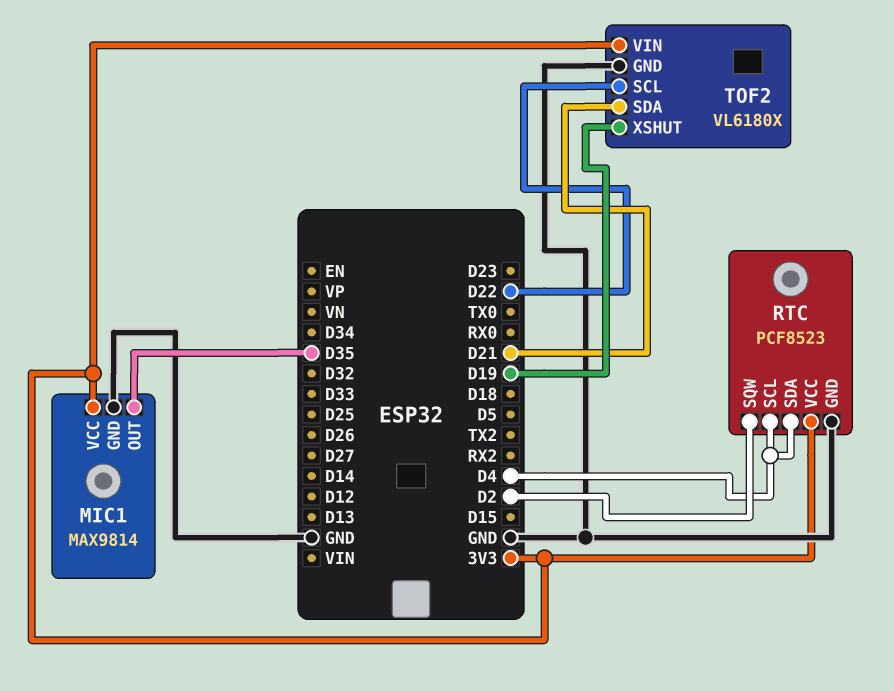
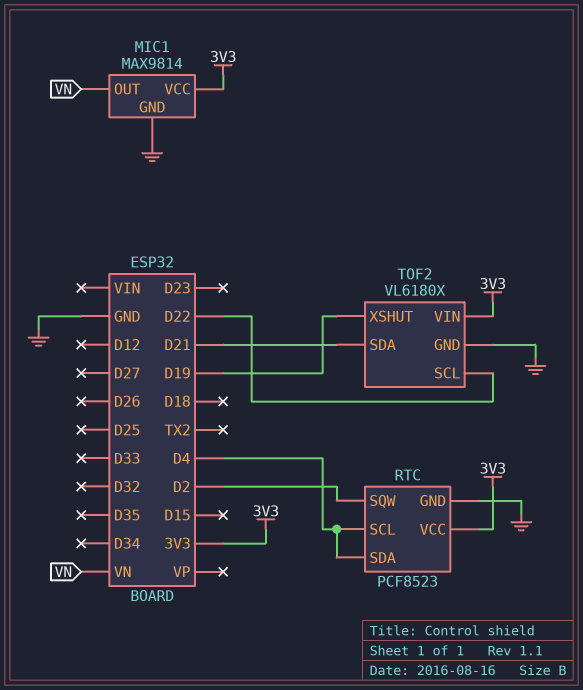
MIC1 pin OUT: D35 -> VN

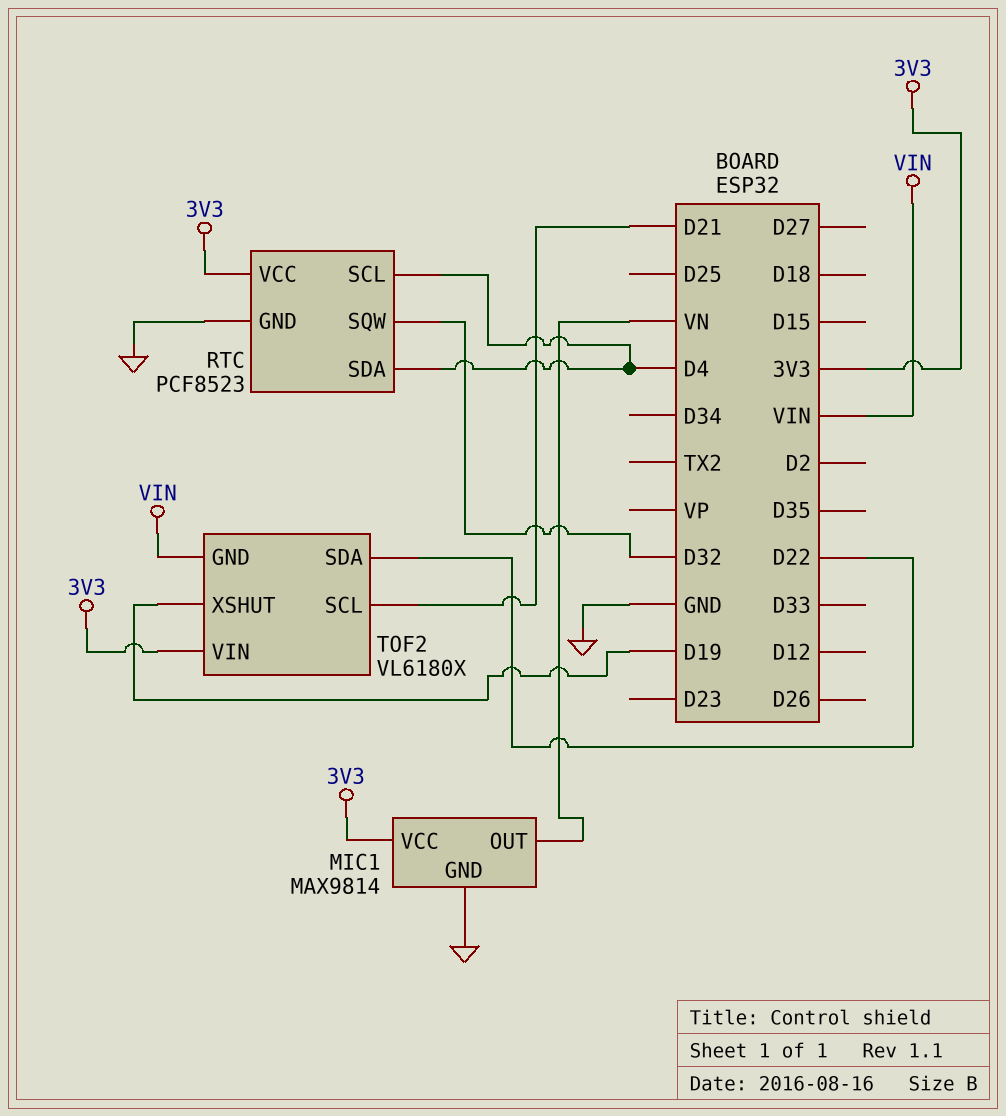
RTC pin SQW: D2 -> D32
TOF2 pin GND: GND -> VIN
TOF2 pin SCL: D22 -> D21
TOF2 pin SDA: D21 -> D22

